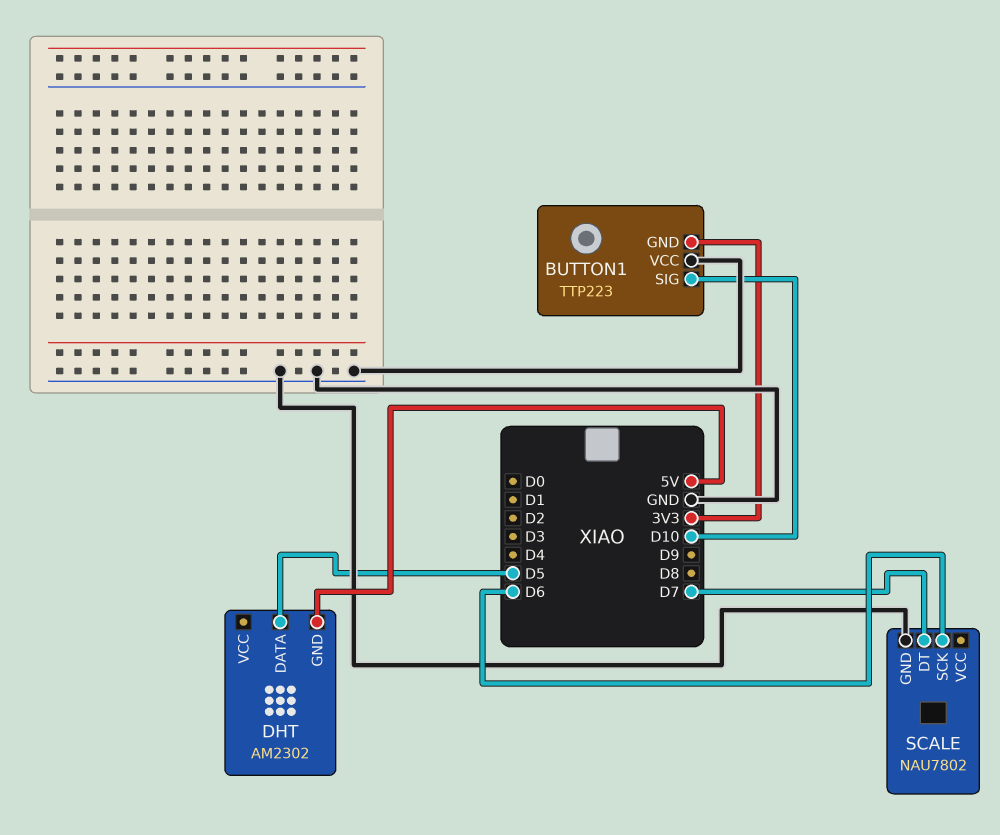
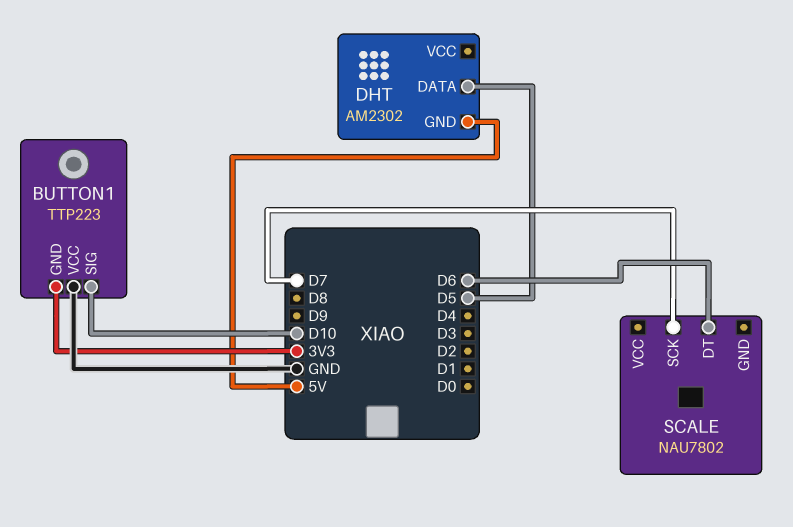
SCALE pin DT: D7 -> D6
SCALE pin GND: GND -> none
SCALE pin SCK: D6 -> D7

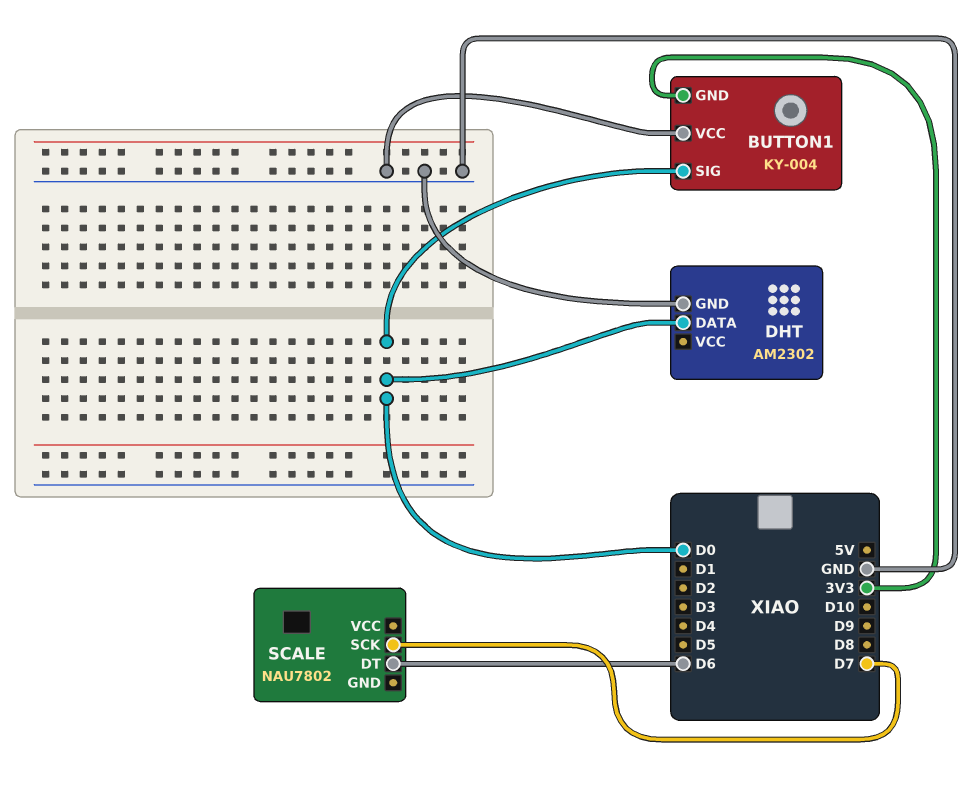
BUTTON1: TTP223 -> KY-004
BUTTON1 pin SIG: D10 -> D0
DHT pin DATA: D5 -> D0
DHT pin GND: 5V -> GND

